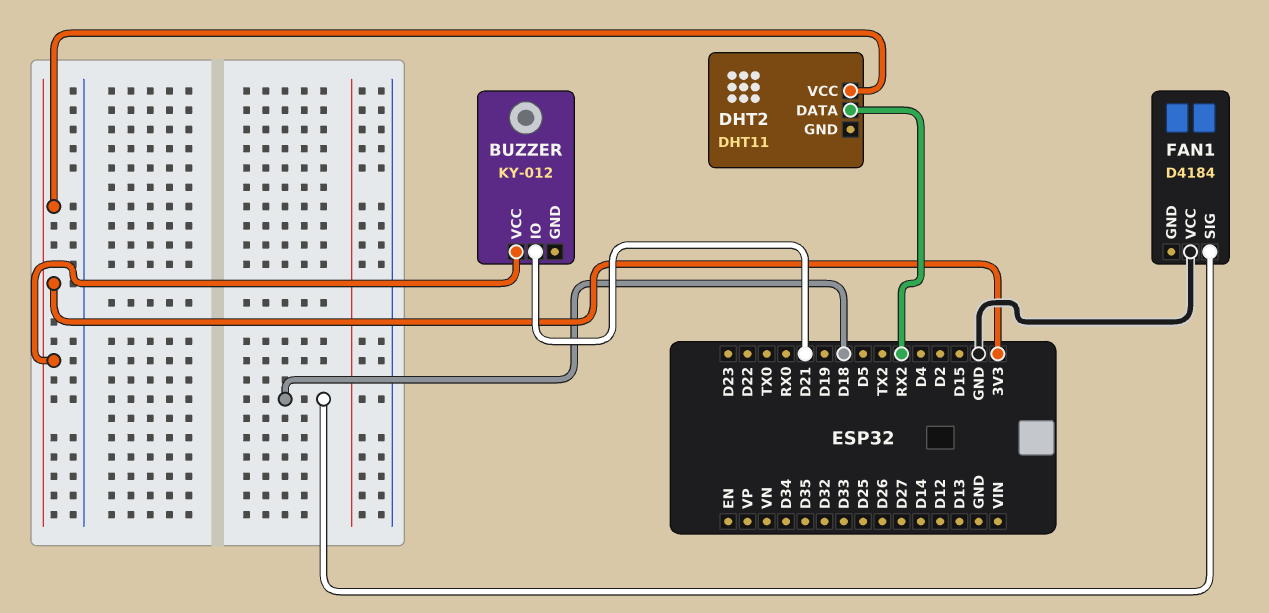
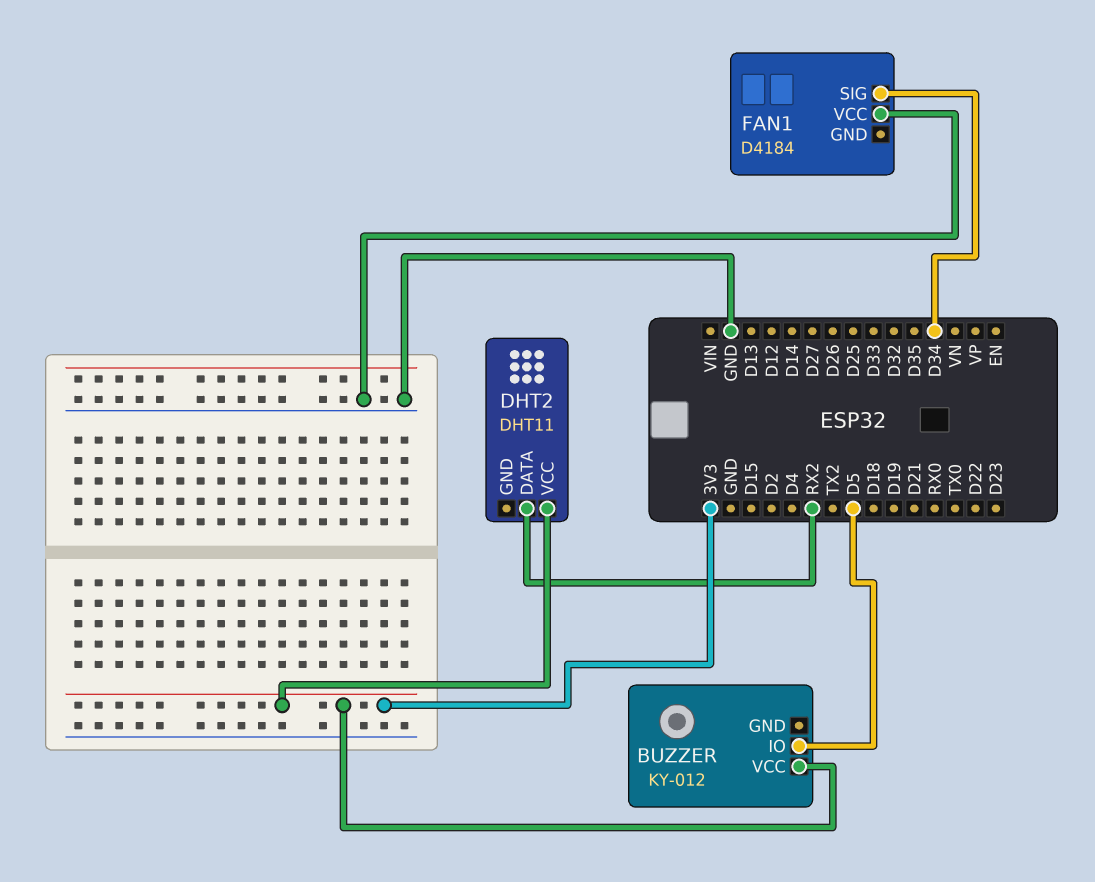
BUZZER pin IO: D21 -> D5
FAN1 pin SIG: D18 -> D34

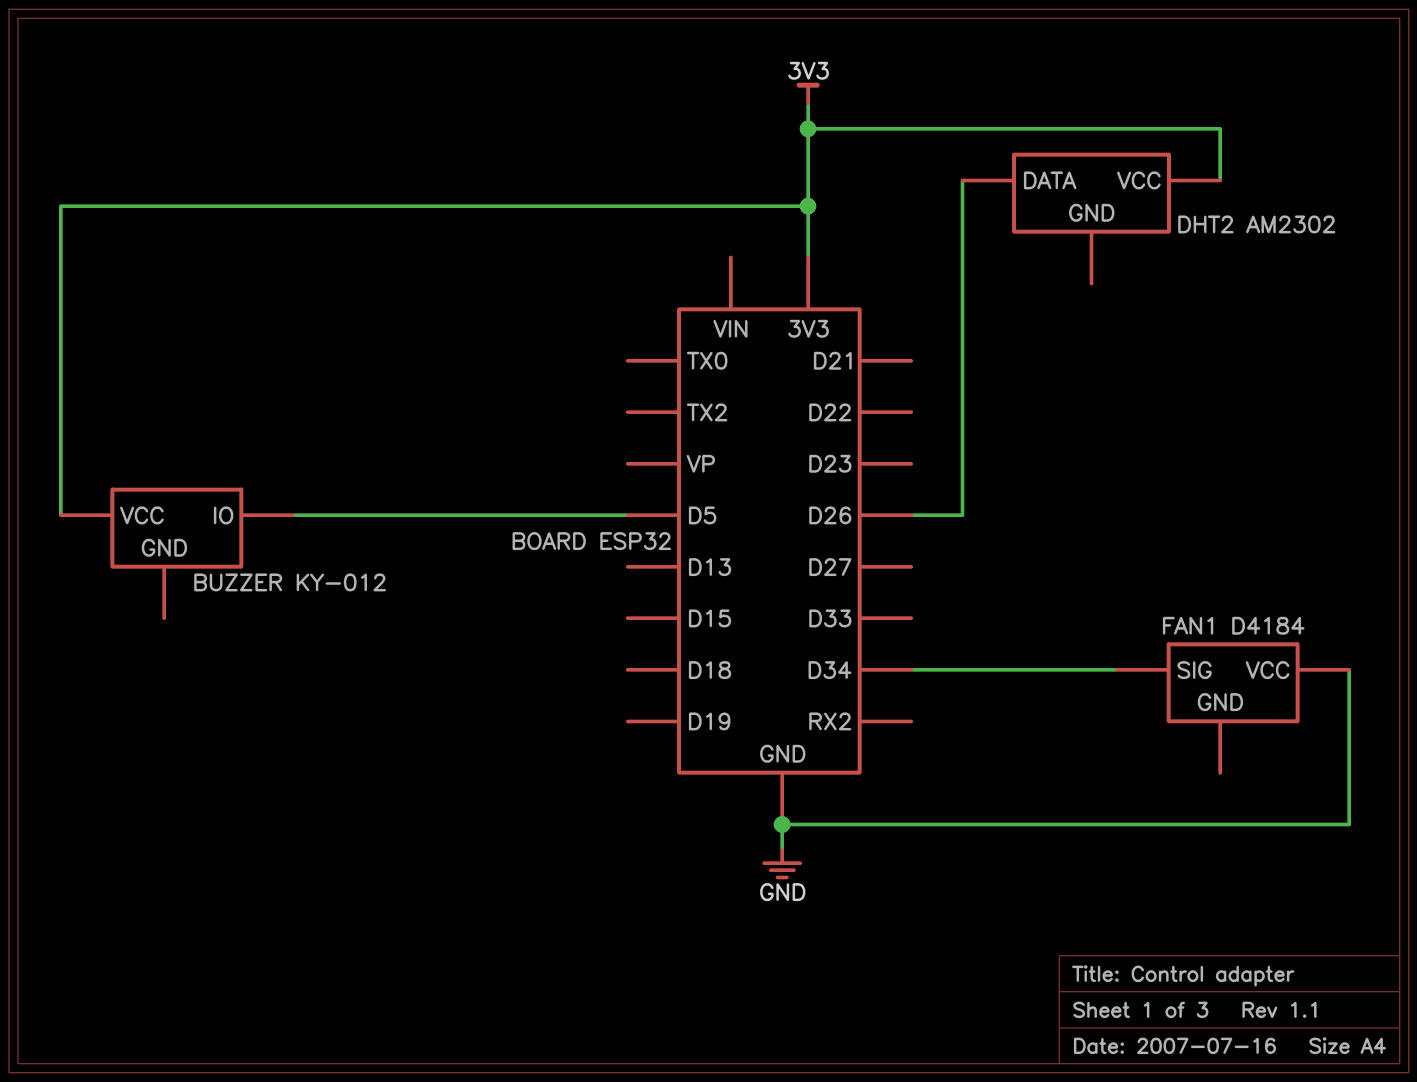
DHT2: DHT11 -> AM2302
DHT2 pin DATA: RX2 -> D26

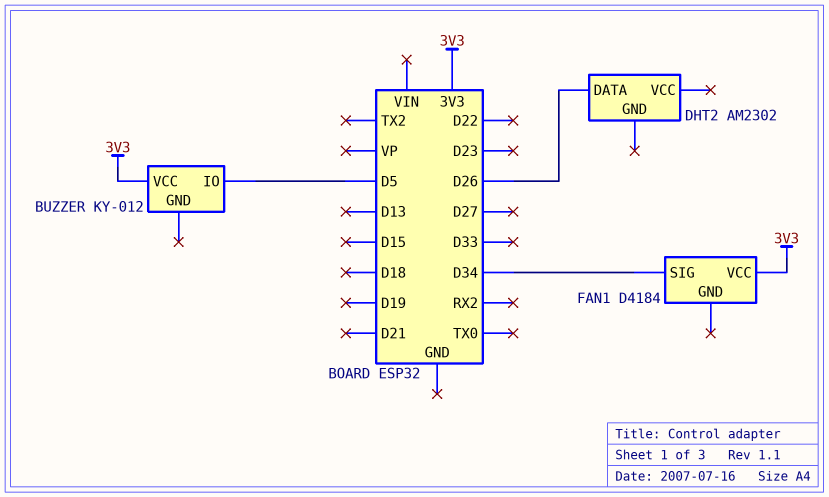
DHT2 pin VCC: 3V3 -> none
FAN1 pin VCC: GND -> 3V3

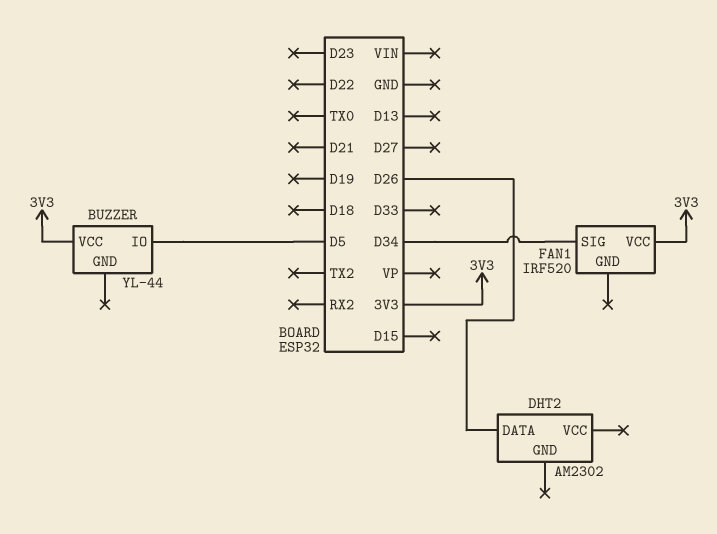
BUZZER: KY-012 -> YL-44
FAN1: D4184 -> IRF520

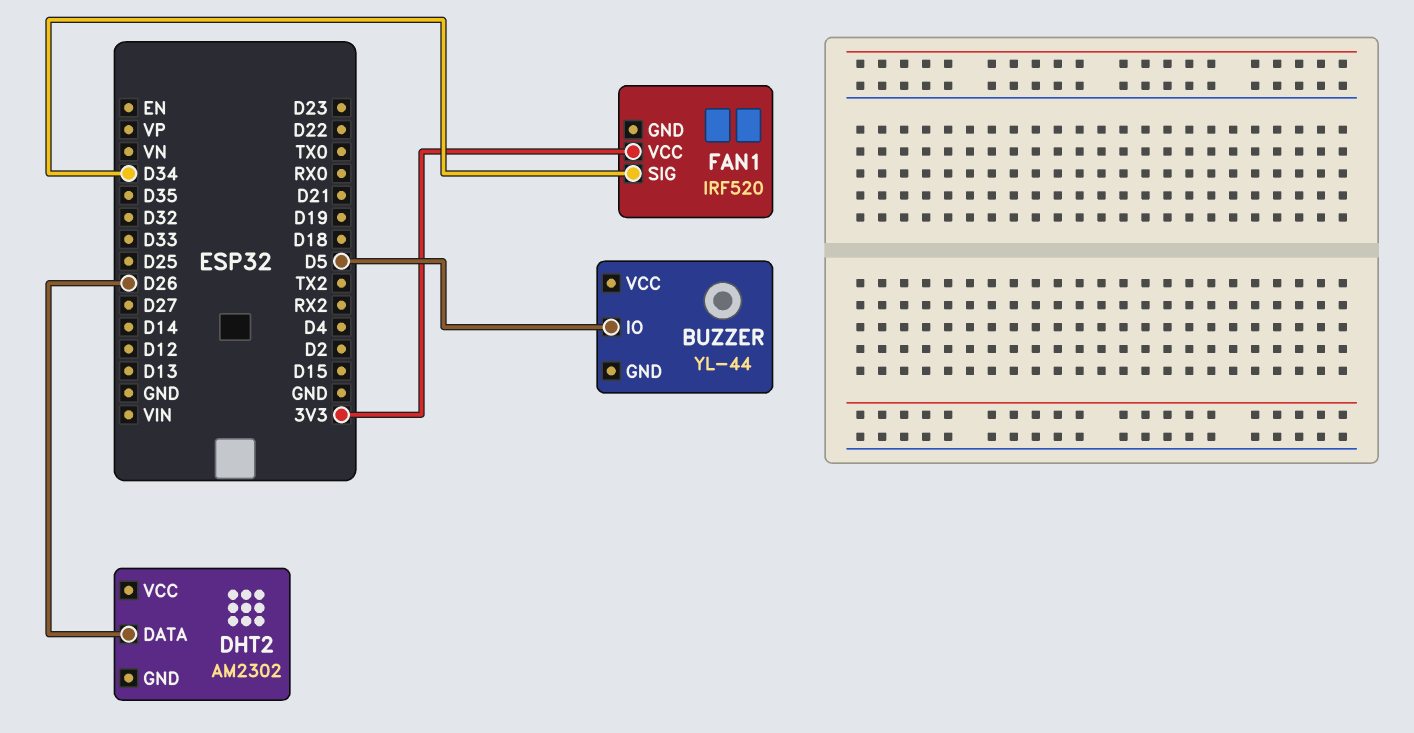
BUZZER pin VCC: 3V3 -> none

